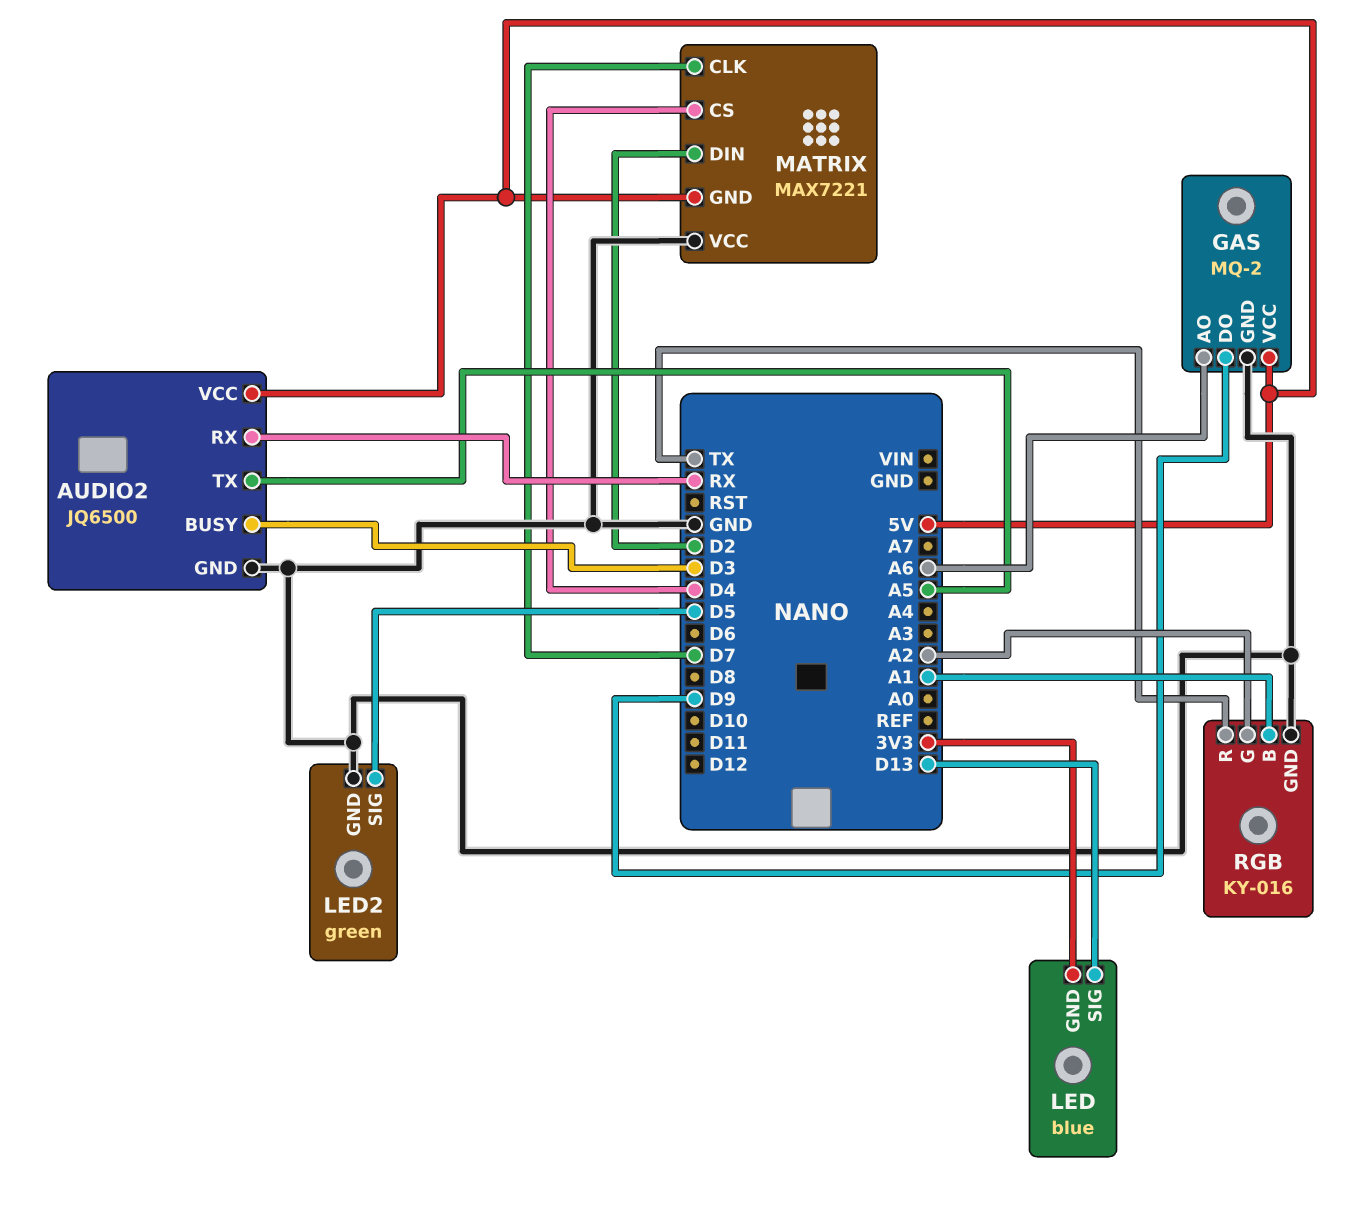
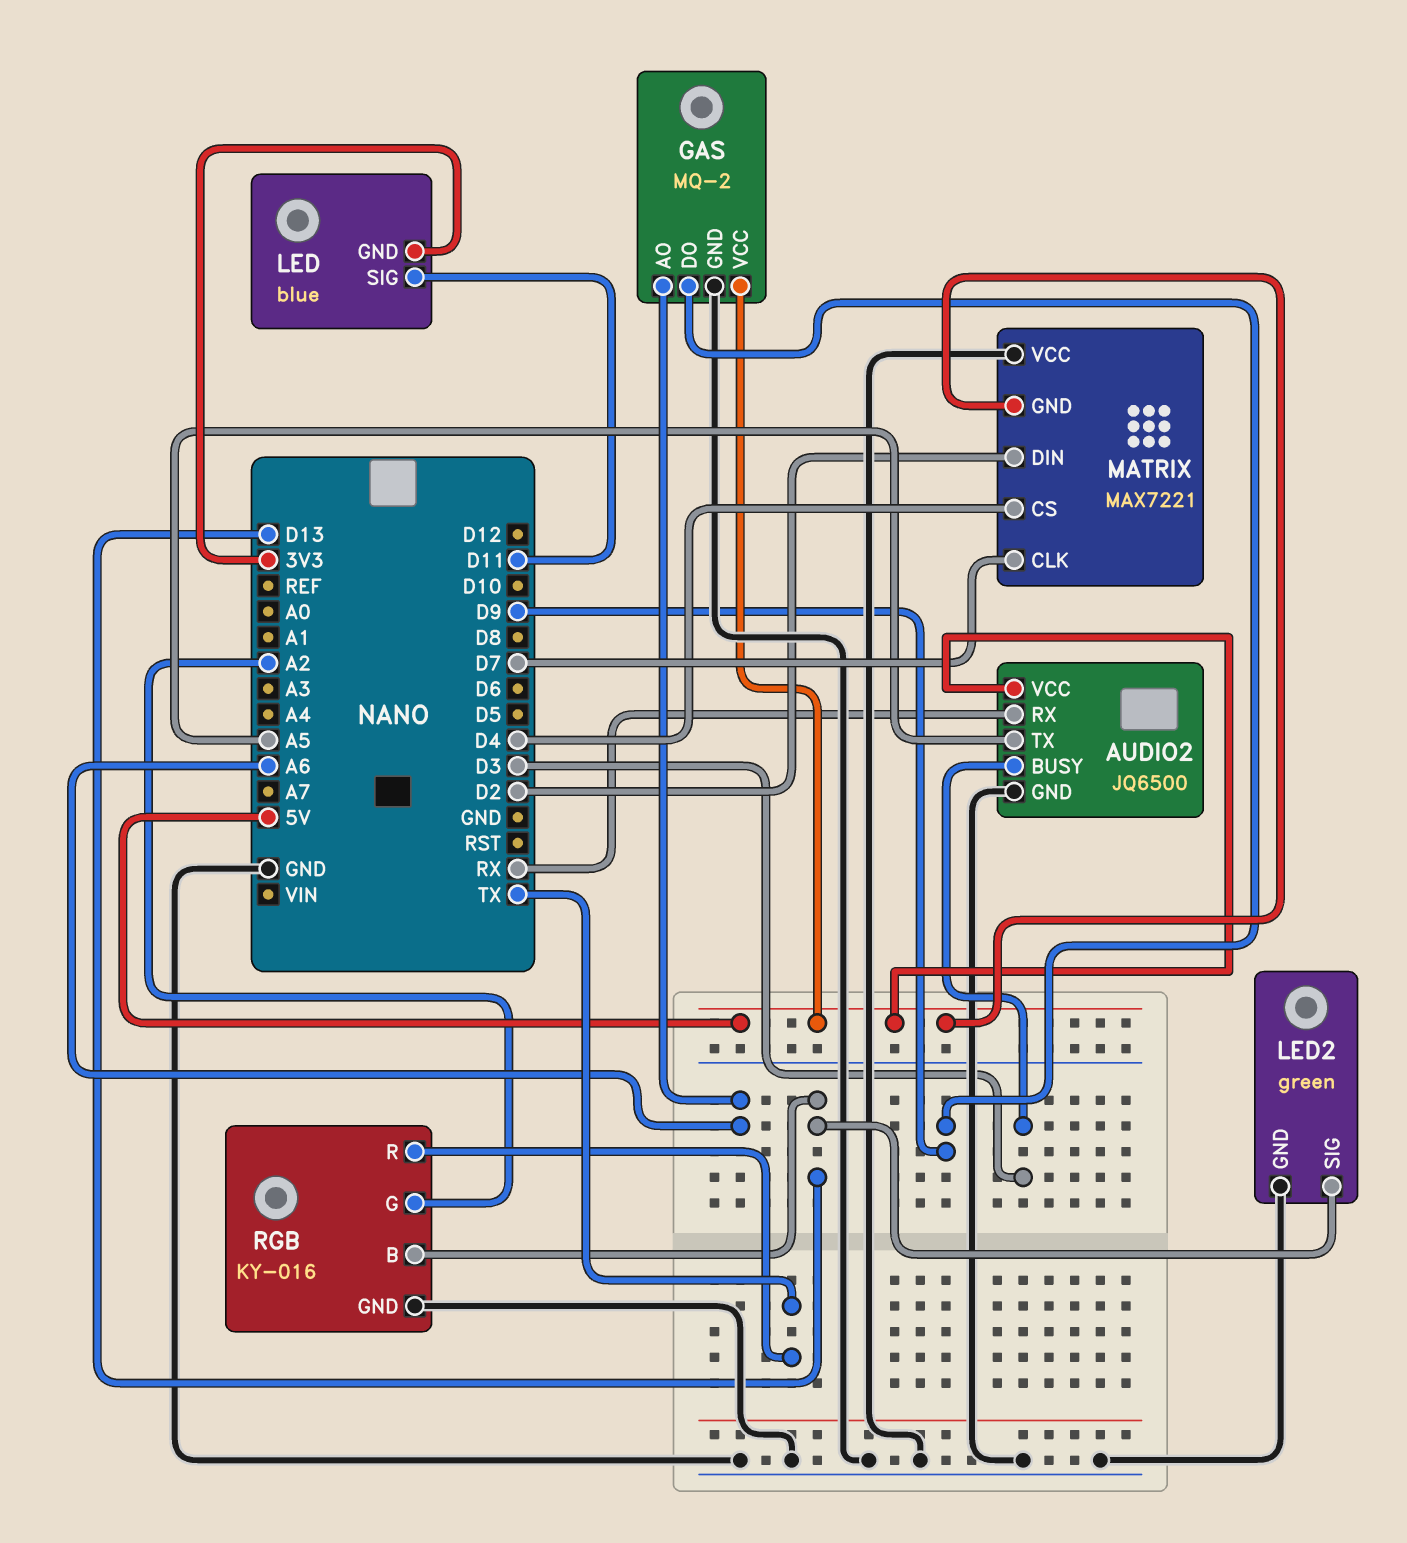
LED pin SIG: D13 -> D11
LED2 pin SIG: D5 -> D13
RGB pin B: A1 -> D13

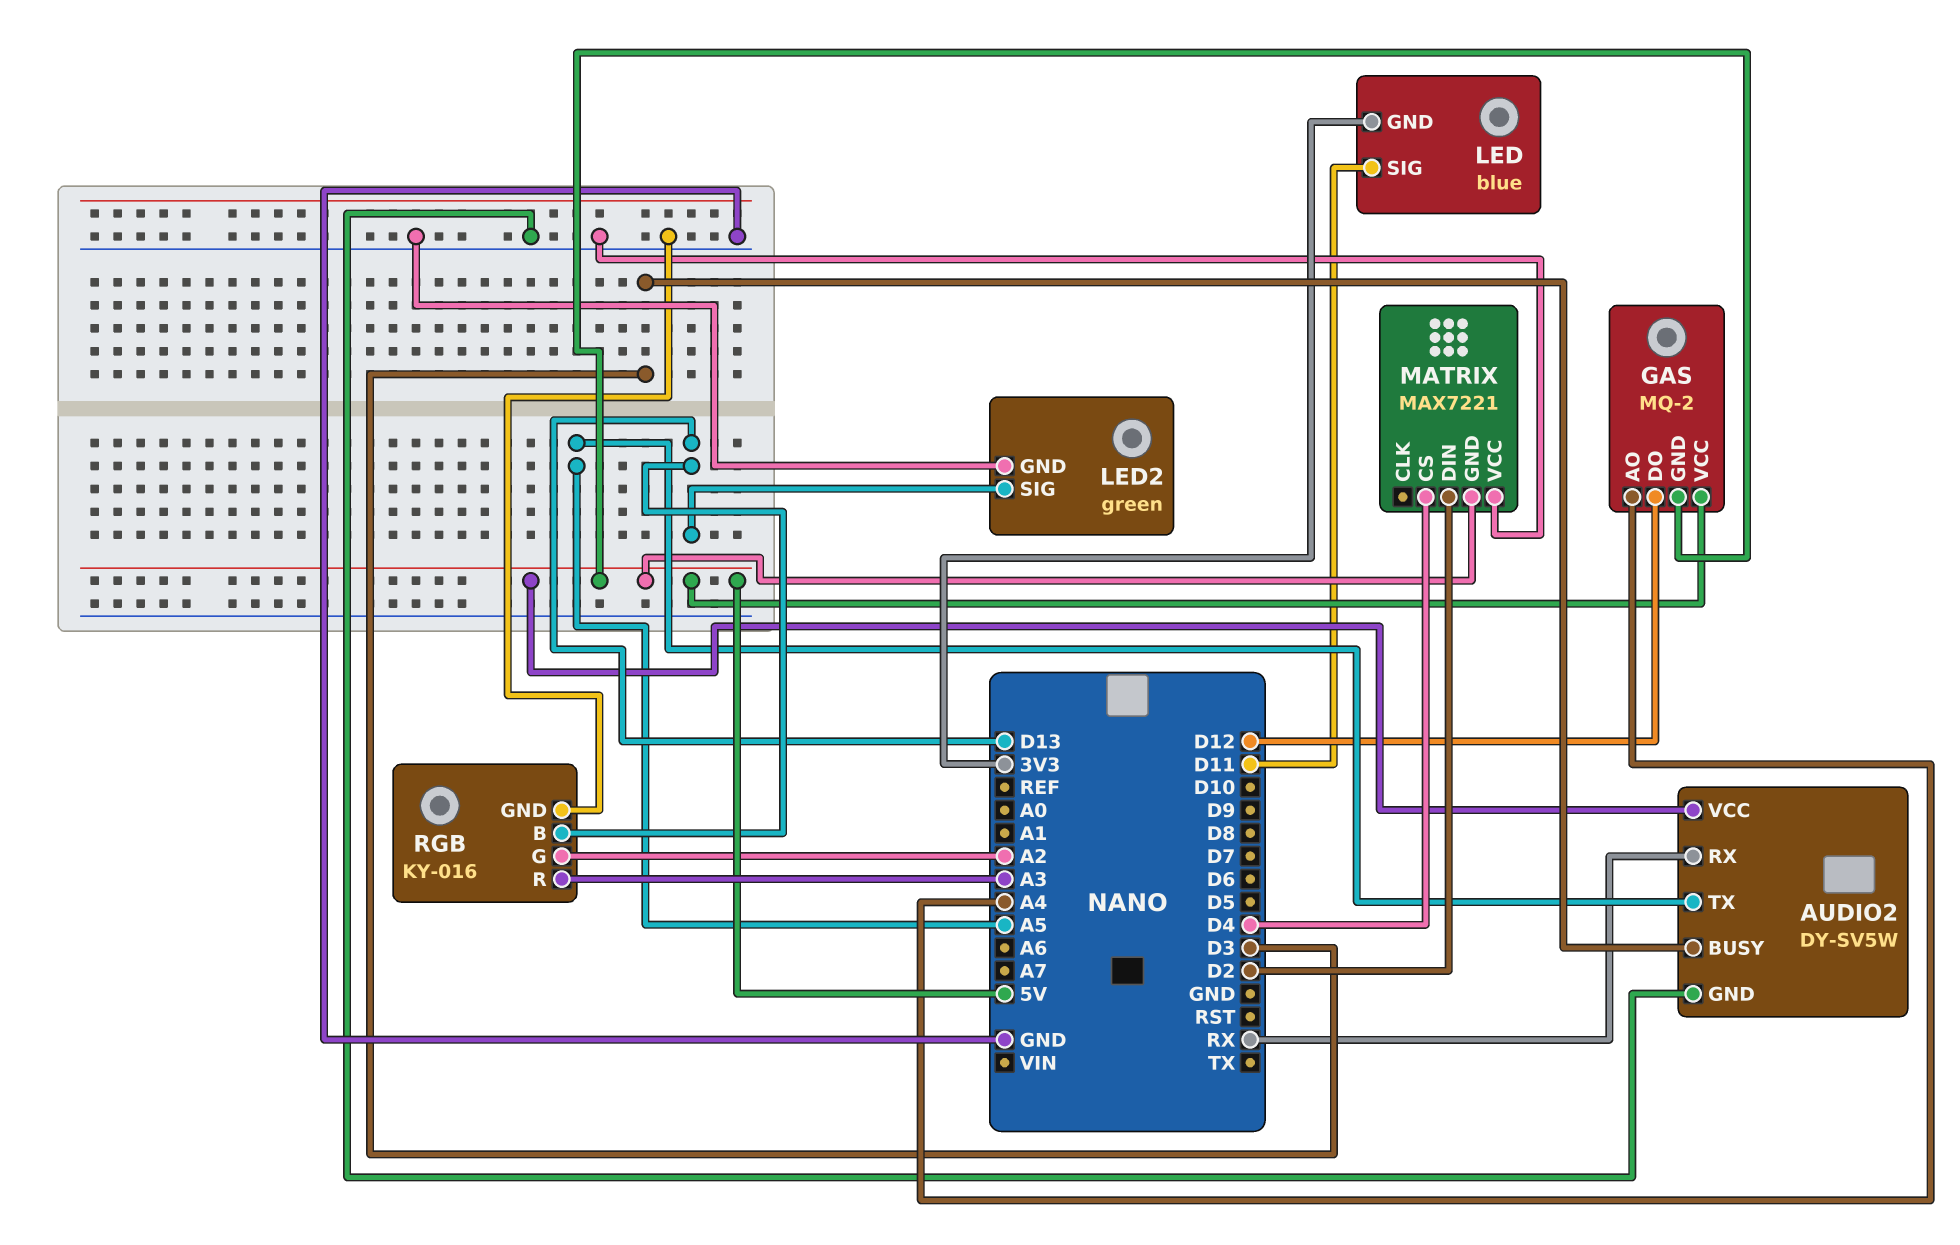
AUDIO2: JQ6500 -> DY-SV5W
GAS pin AO: A6 -> A4
GAS pin DO: D9 -> D12
GAS pin GND: GND -> 5V
MATRIX pin CLK: D7 -> none
RGB pin R: TX -> A3

